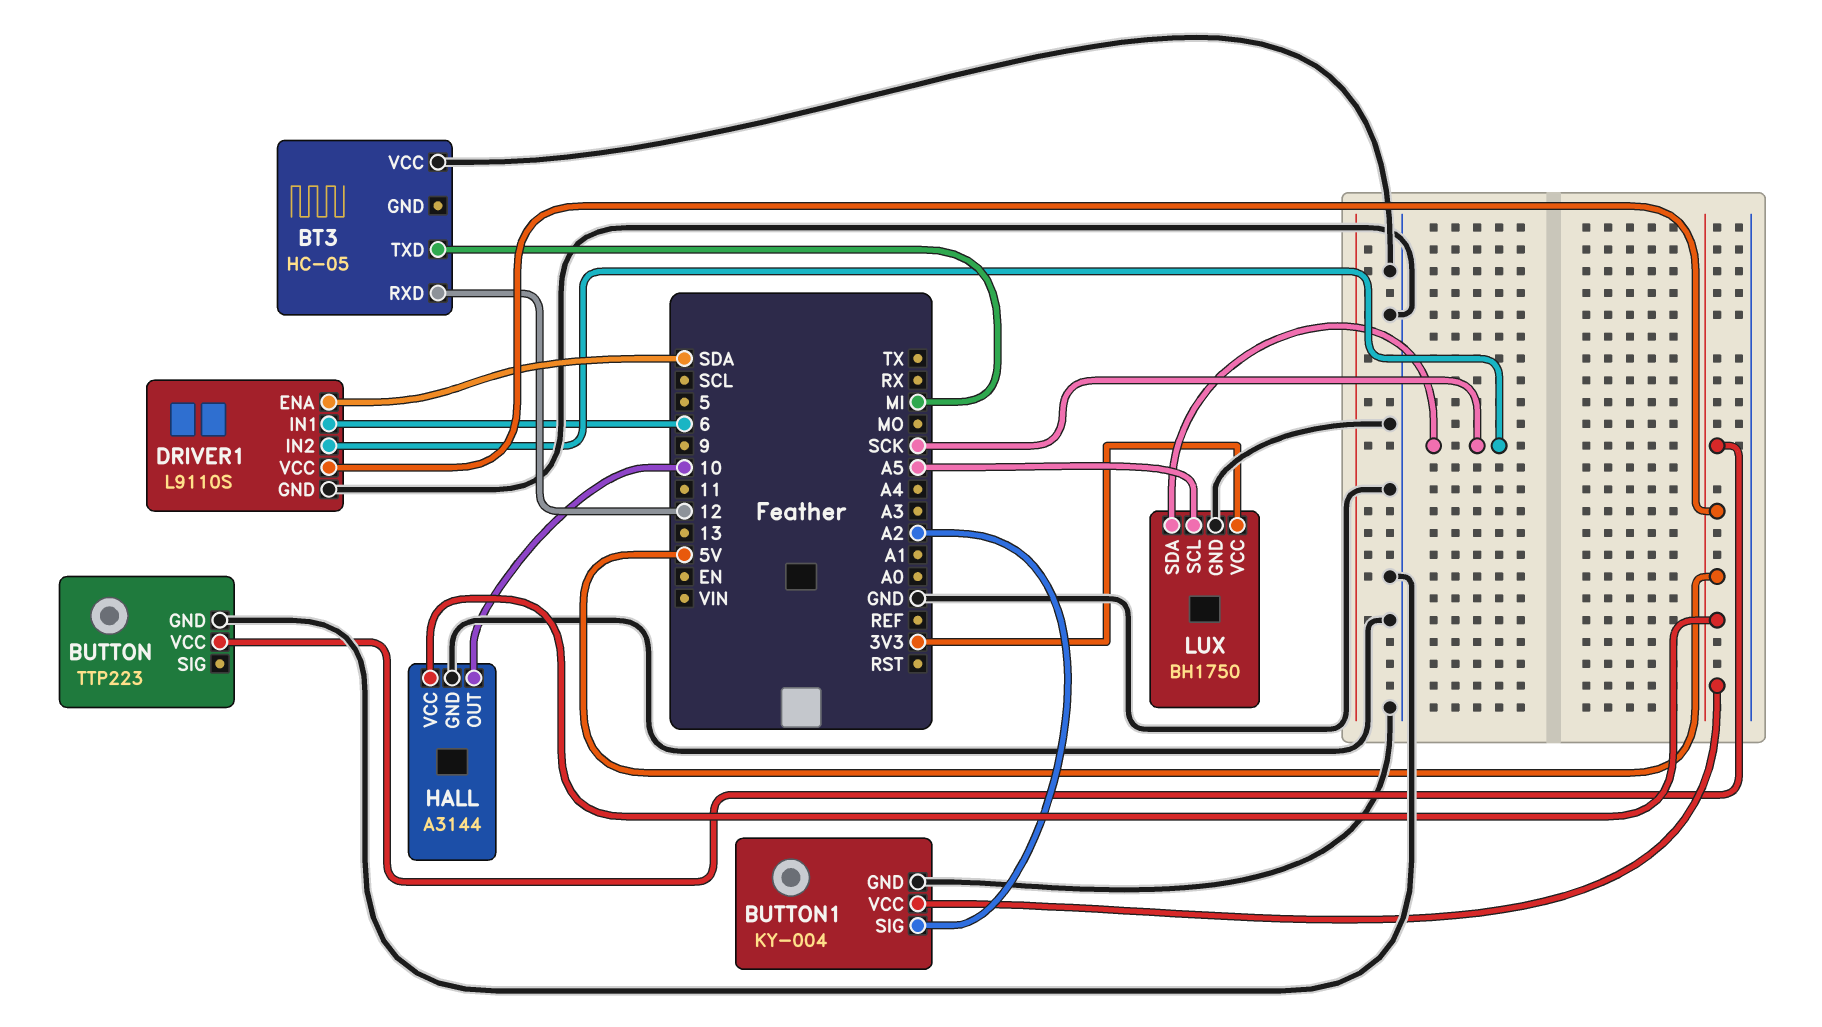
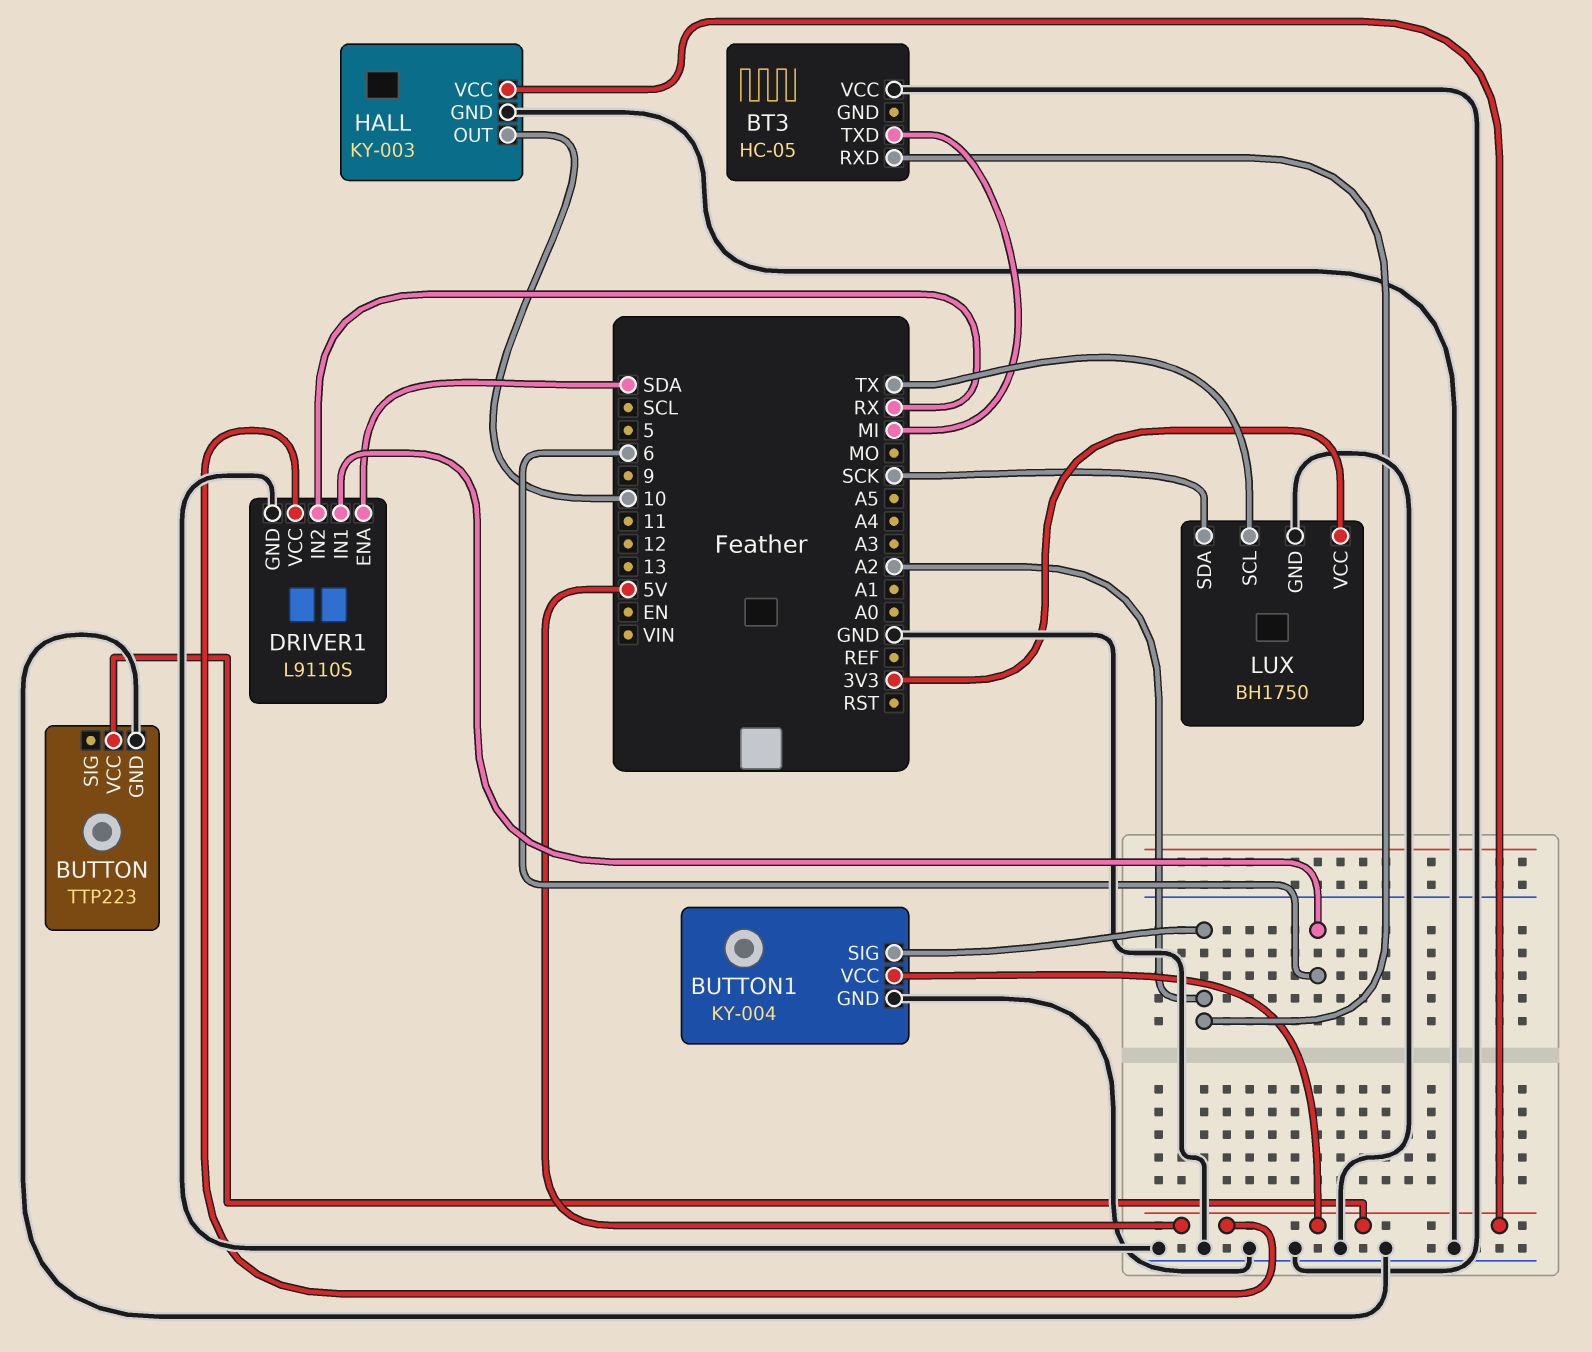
BT3 pin RXD: 12 -> A2
DRIVER1 pin IN2: SCK -> RX
HALL: A3144 -> KY-003
LUX pin SCL: A5 -> TX

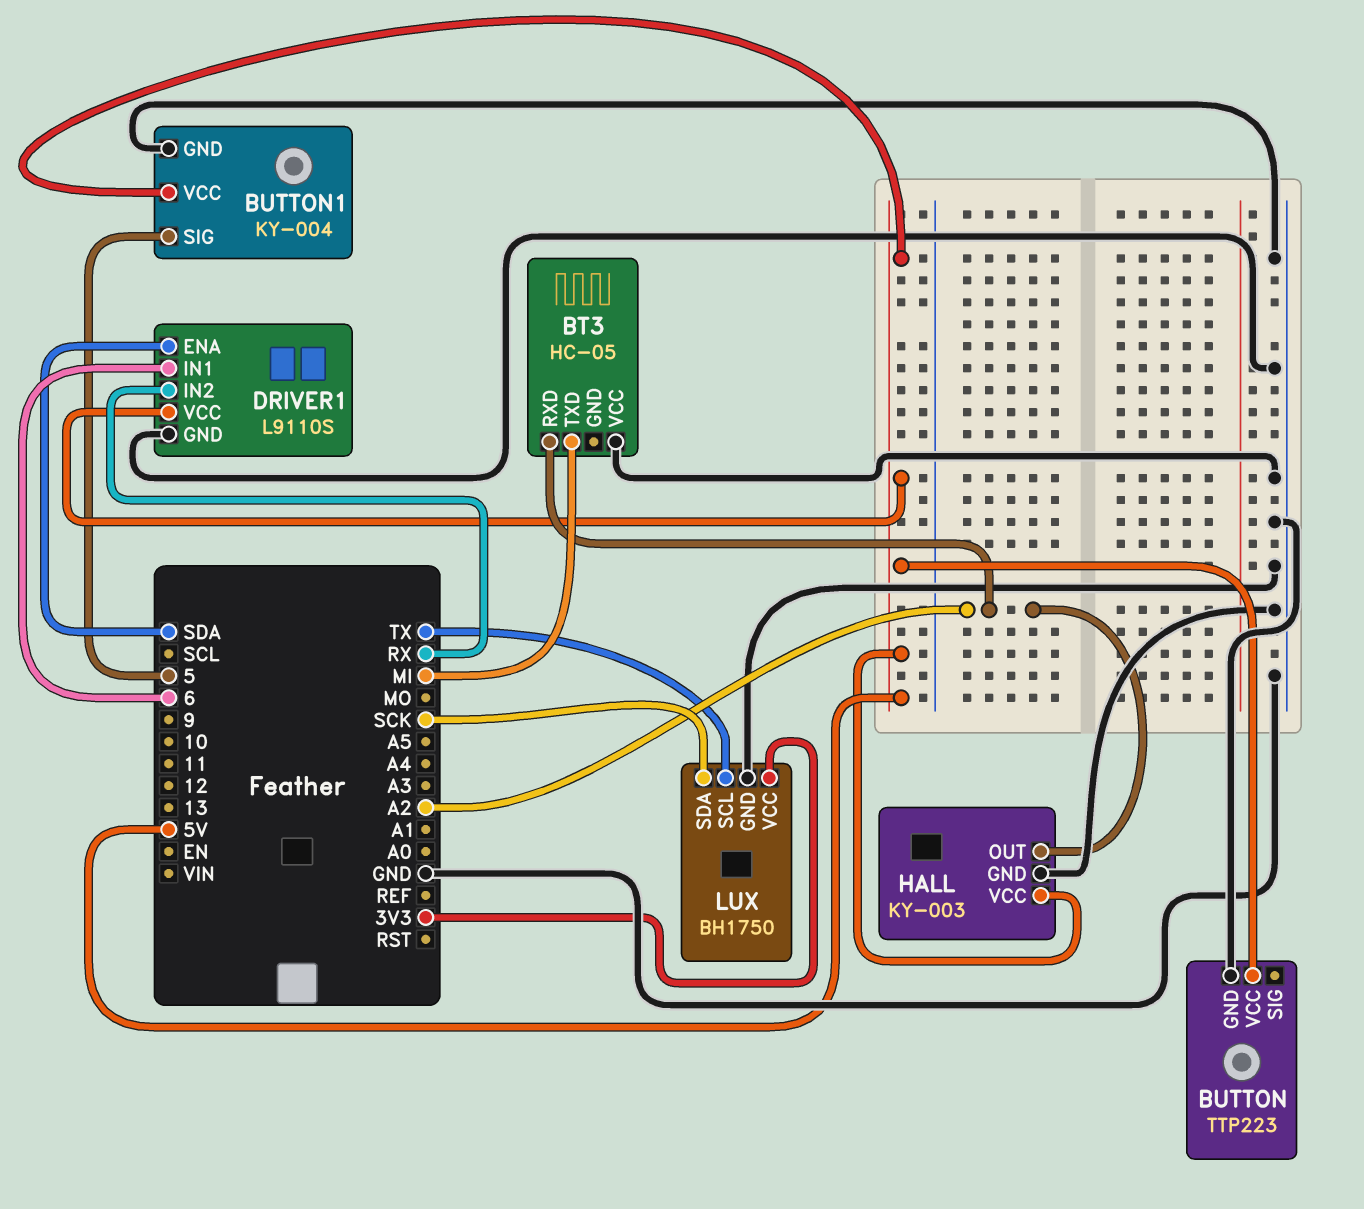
BUTTON1 pin SIG: A2 -> 5
HALL pin OUT: 10 -> A2

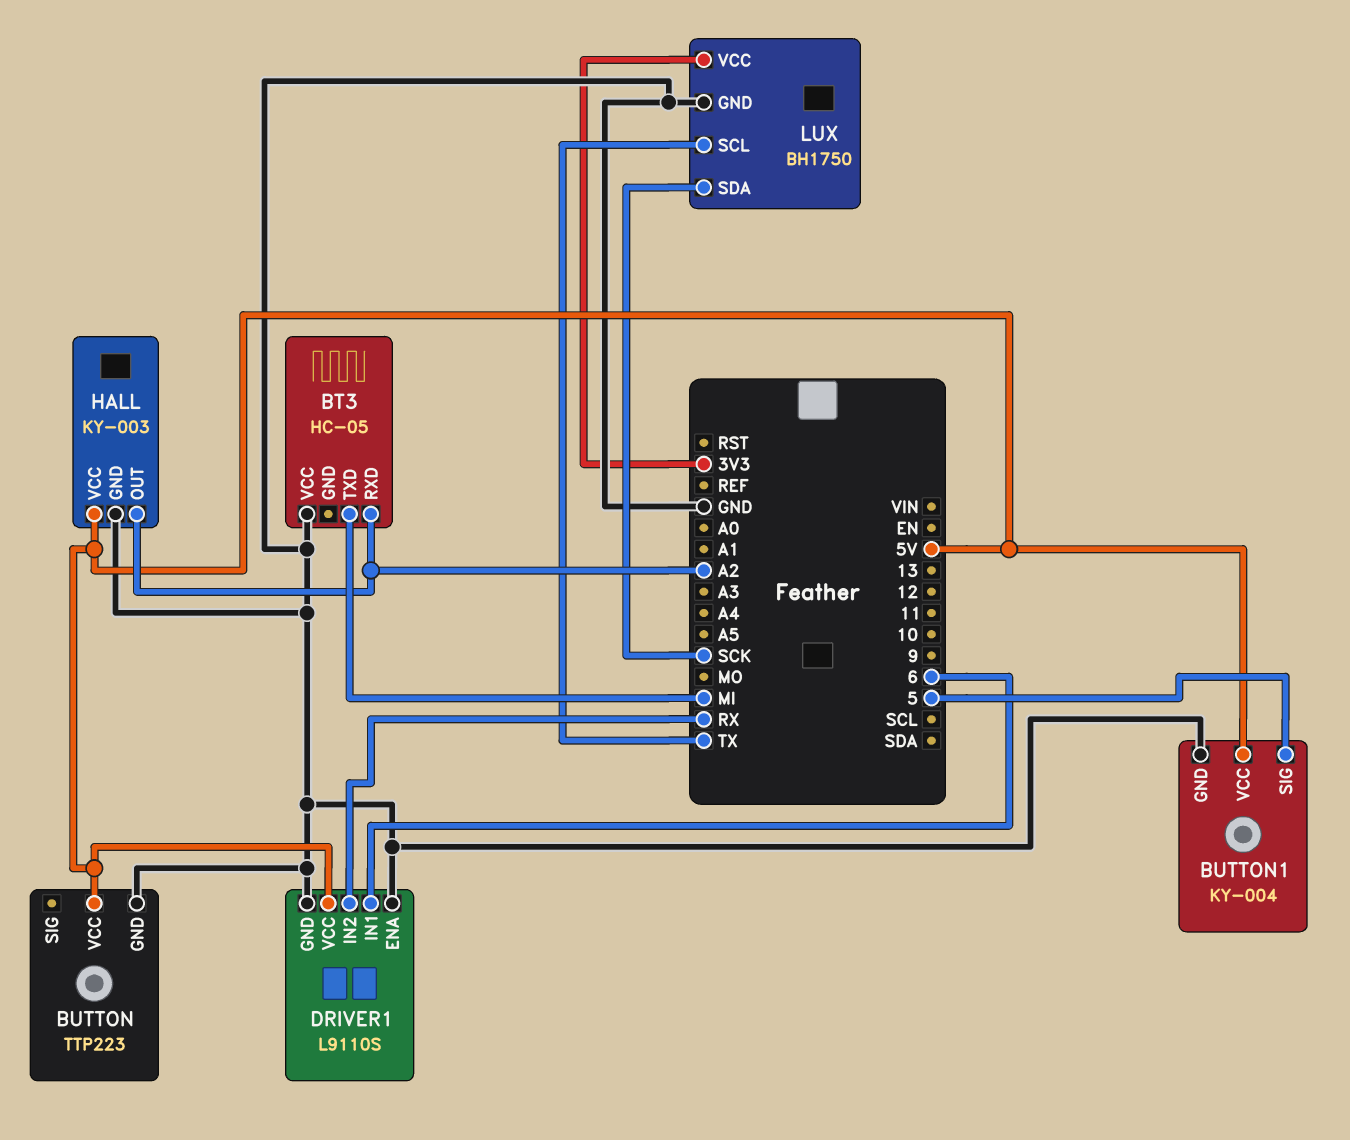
DRIVER1 pin ENA: SDA -> GND

